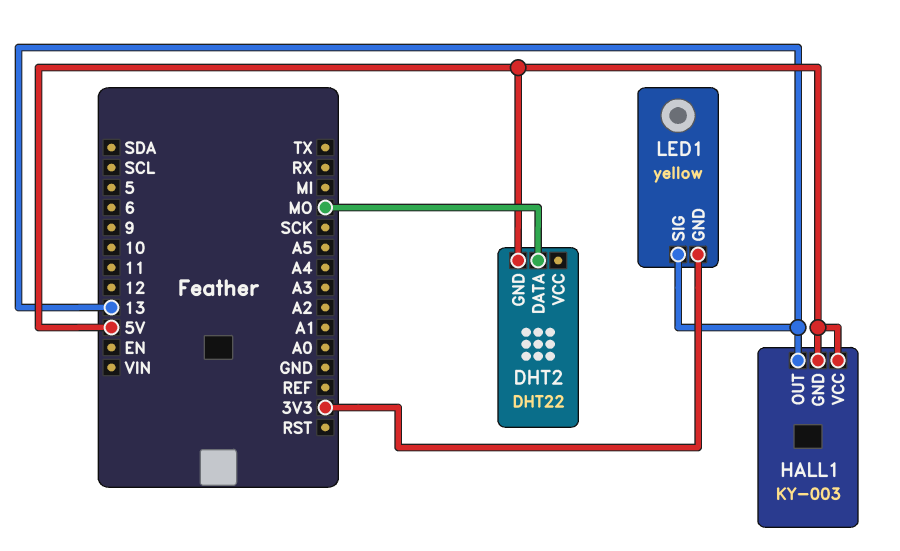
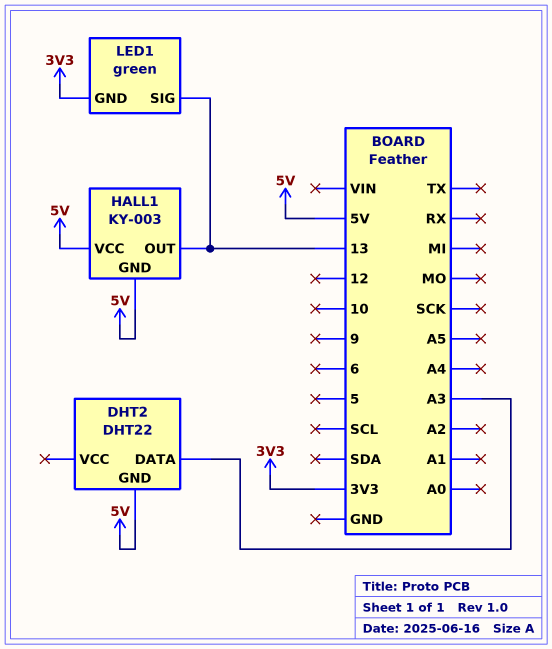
DHT2 pin DATA: MO -> A3
LED1: yellow -> green

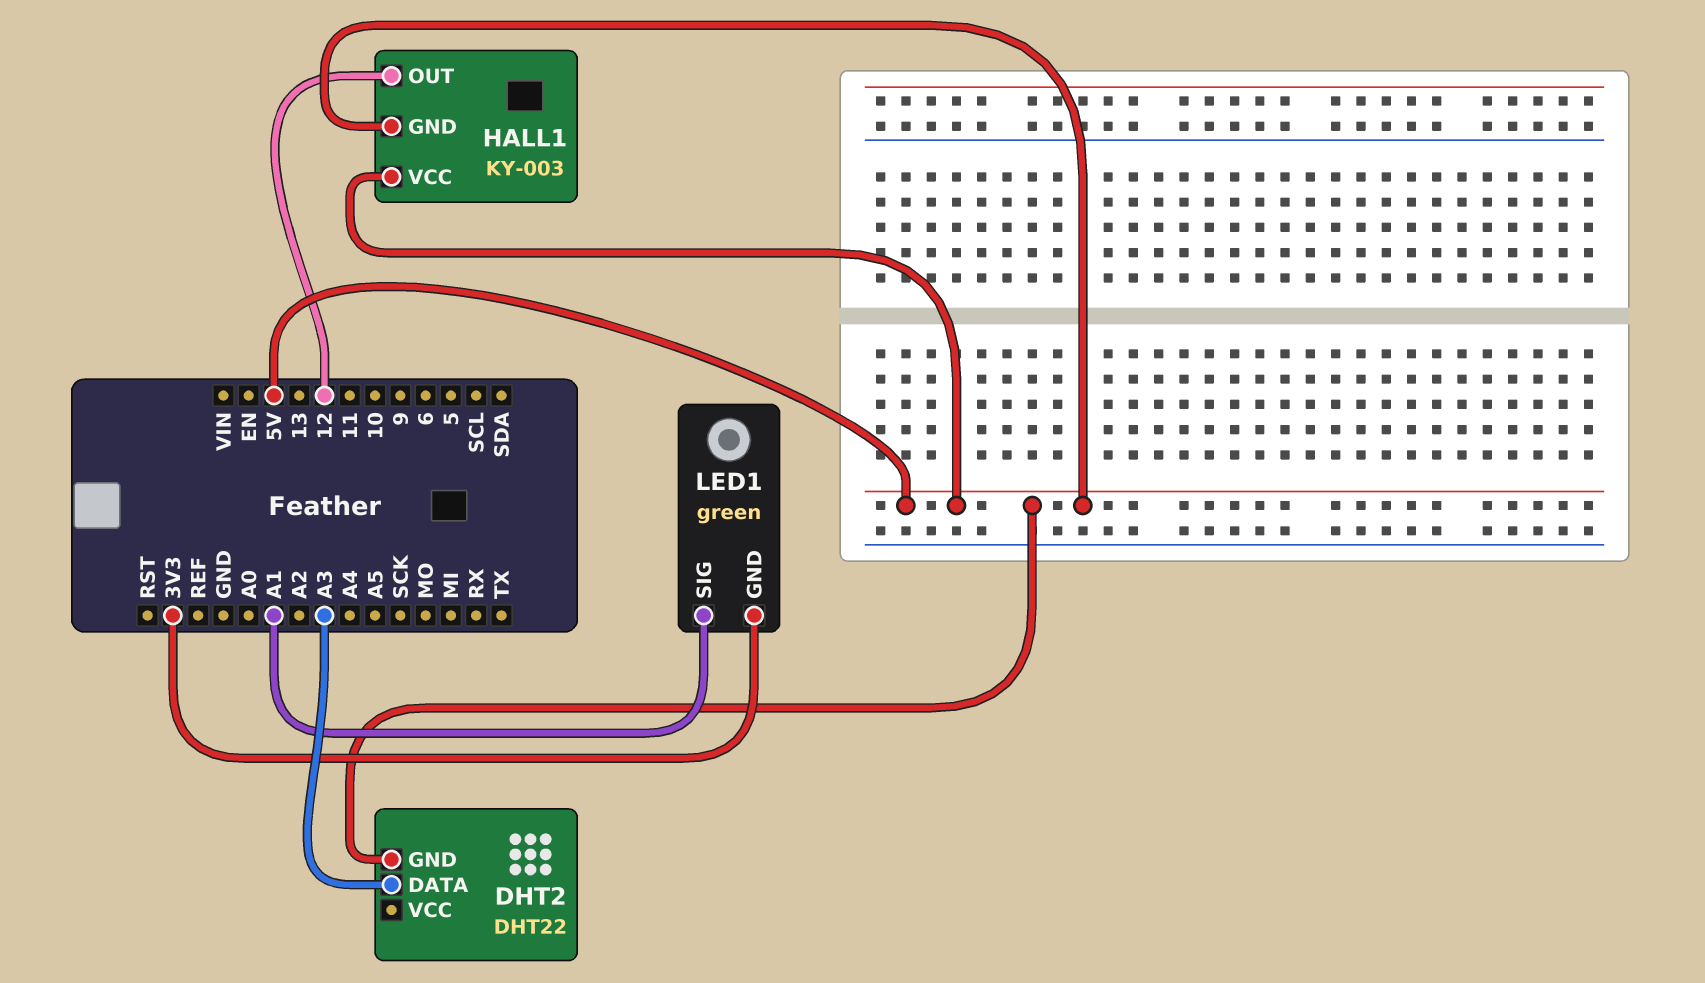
HALL1 pin OUT: 13 -> 12
LED1 pin SIG: 13 -> A1

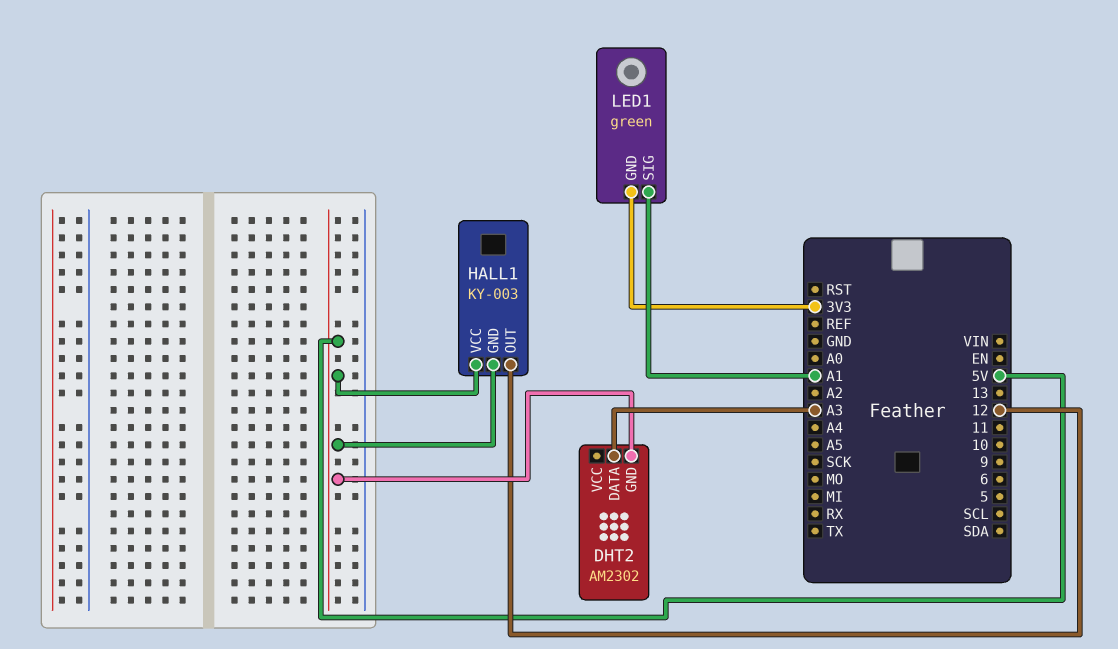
DHT2: DHT22 -> AM2302

